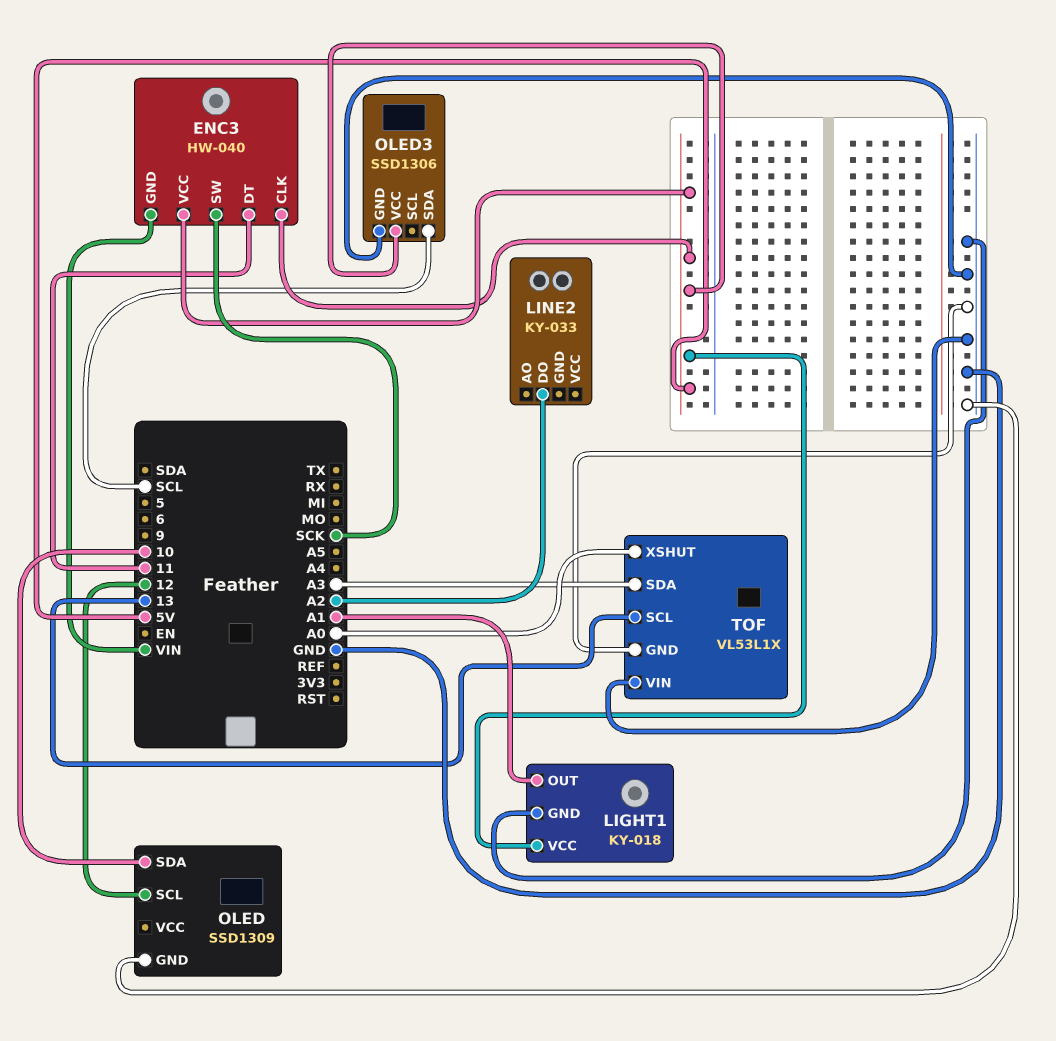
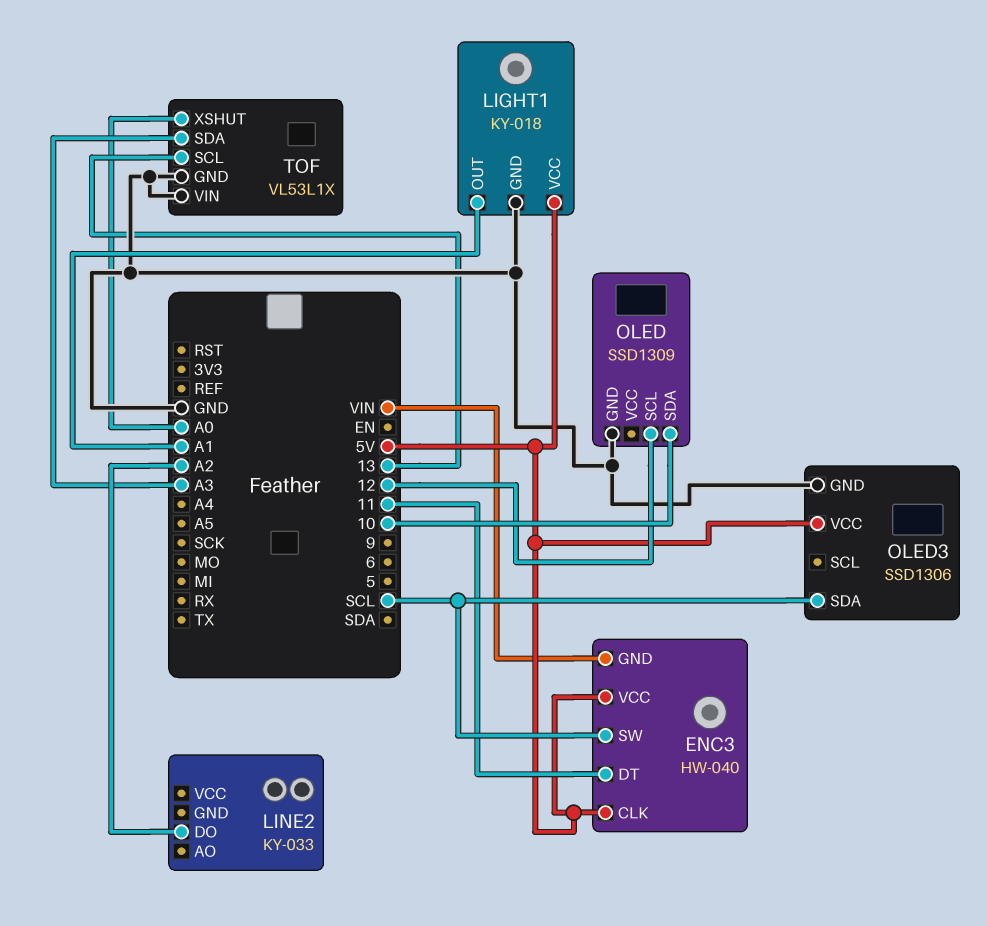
ENC3 pin SW: SCK -> SCL

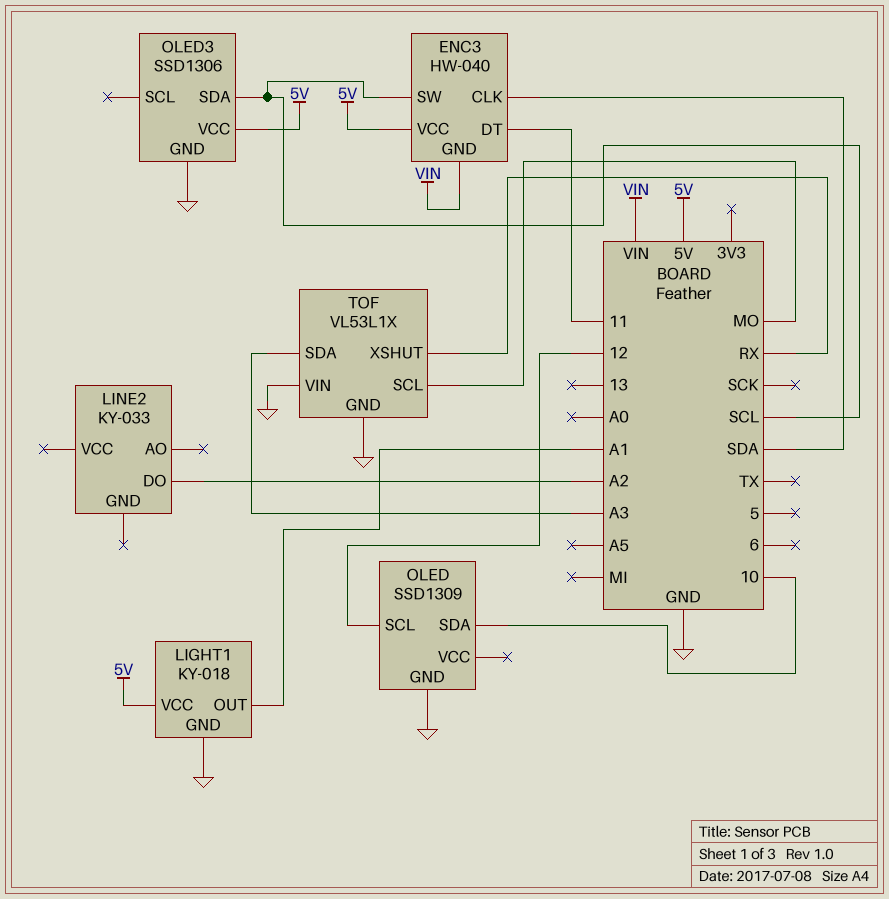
ENC3 pin CLK: 5V -> SDA
TOF pin SCL: 13 -> MO
TOF pin XSHUT: A0 -> RX

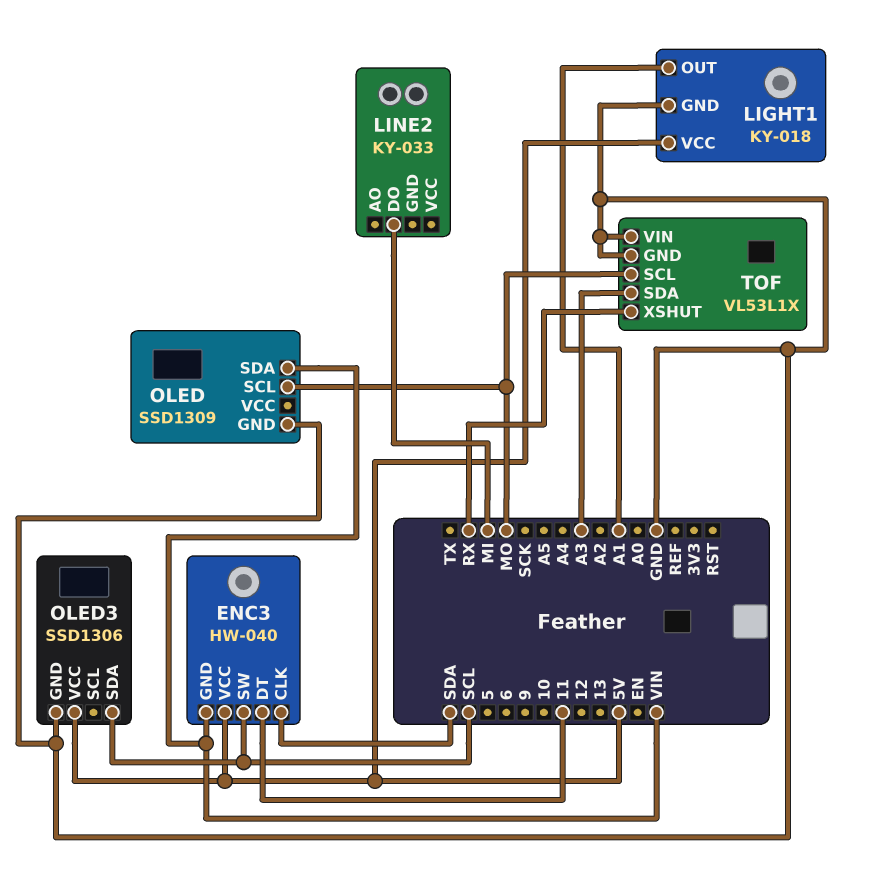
LINE2 pin DO: A2 -> MI
OLED pin SCL: 12 -> MO
OLED pin SDA: 10 -> VIN

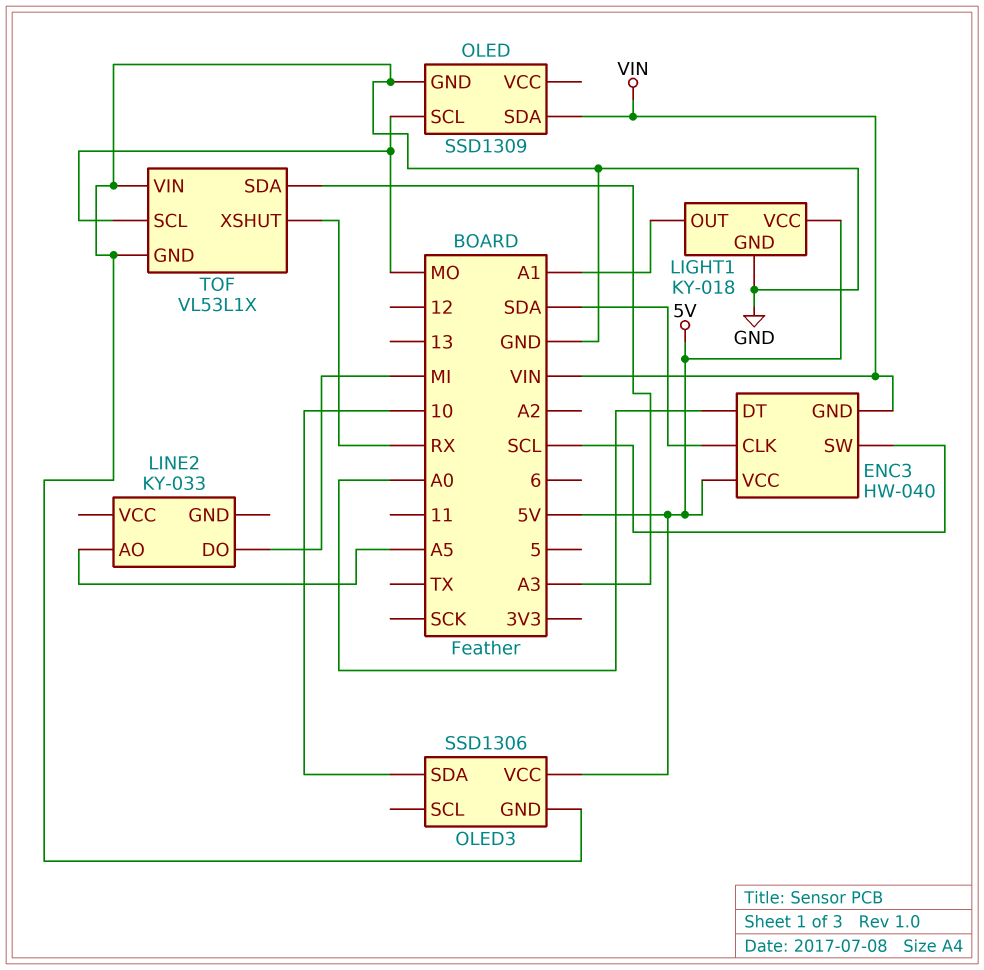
ENC3 pin DT: 11 -> A0
LINE2 pin AO: none -> A5
OLED3 pin SDA: SCL -> 10

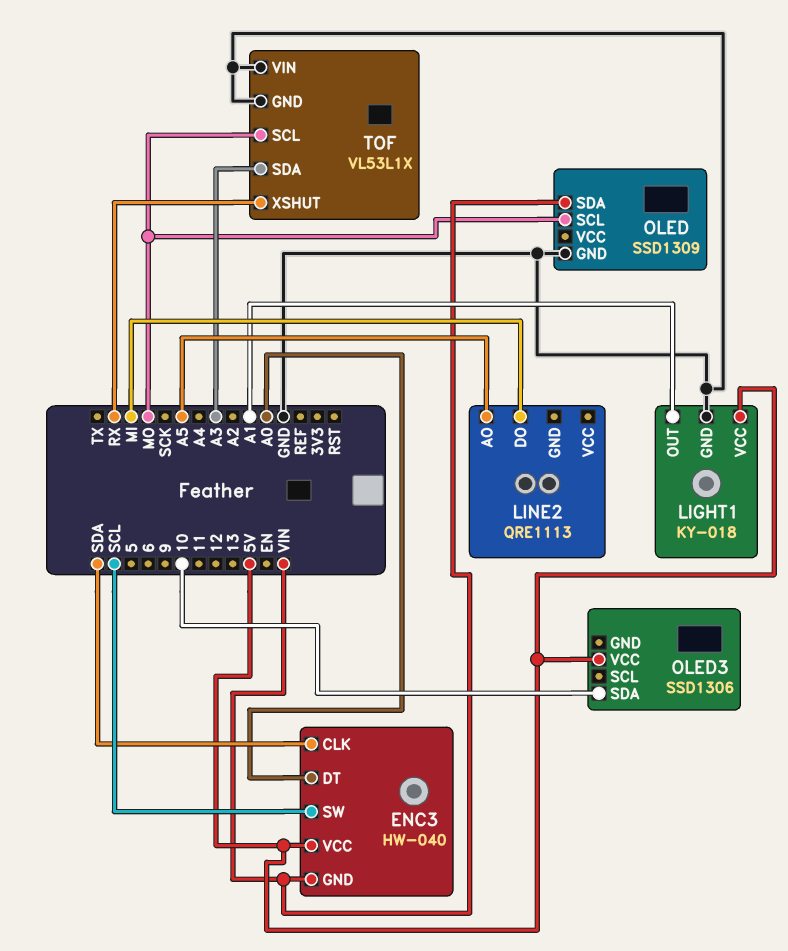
LINE2: KY-033 -> QRE1113
OLED3 pin GND: GND -> none

